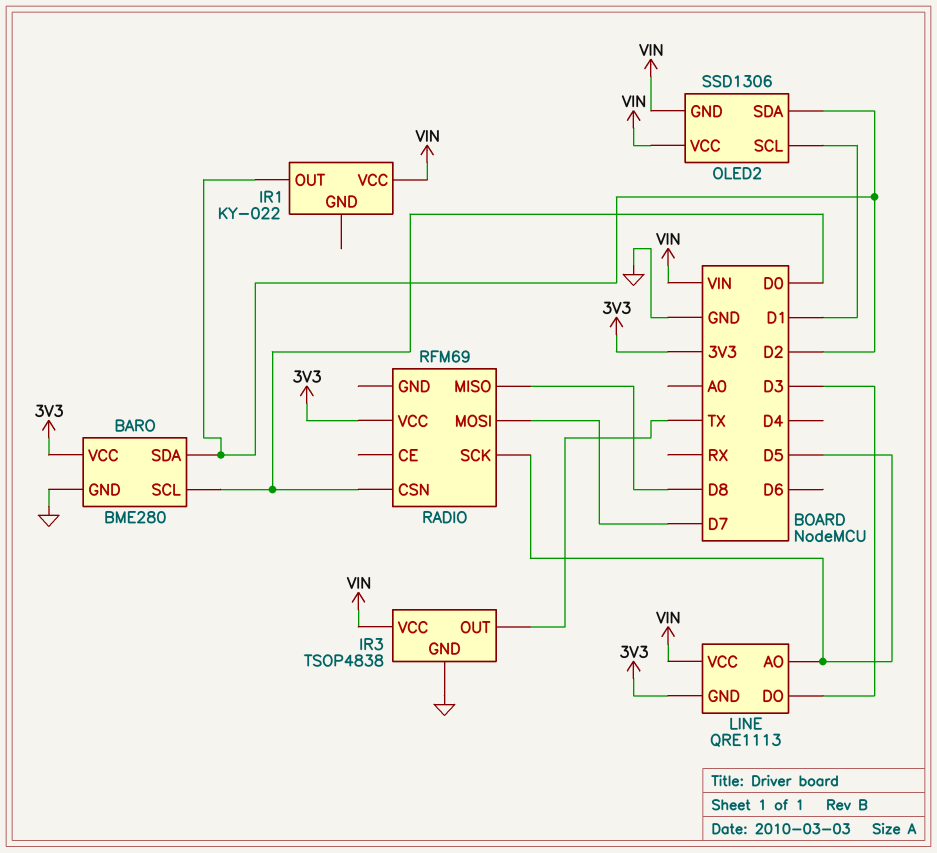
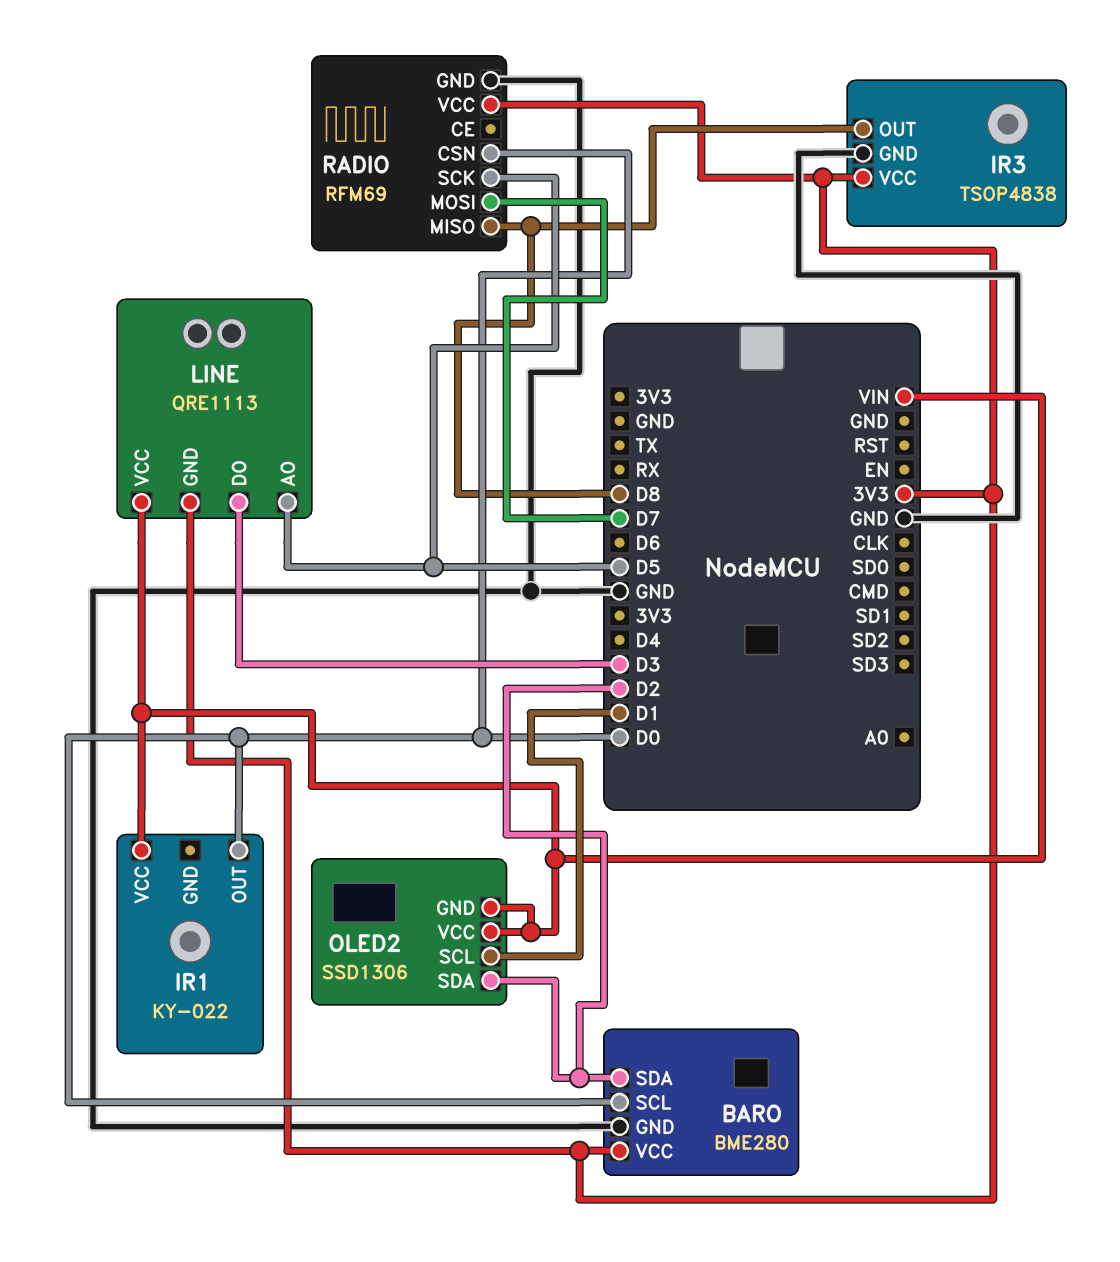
IR1 pin OUT: D2 -> D0
IR3 pin OUT: TX -> D8
IR3 pin VCC: VIN -> 3V3
RADIO pin GND: none -> GND

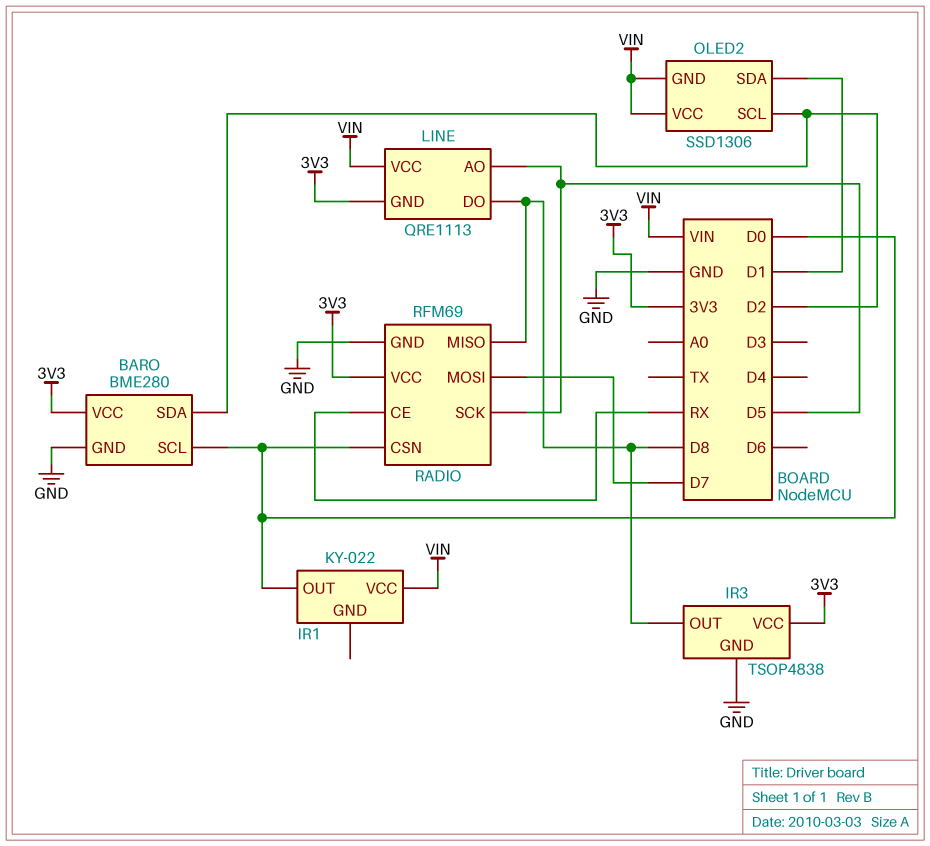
LINE pin DO: D3 -> D8
OLED2 pin SCL: D1 -> D2
OLED2 pin SDA: D2 -> D1
RADIO pin CE: none -> RX

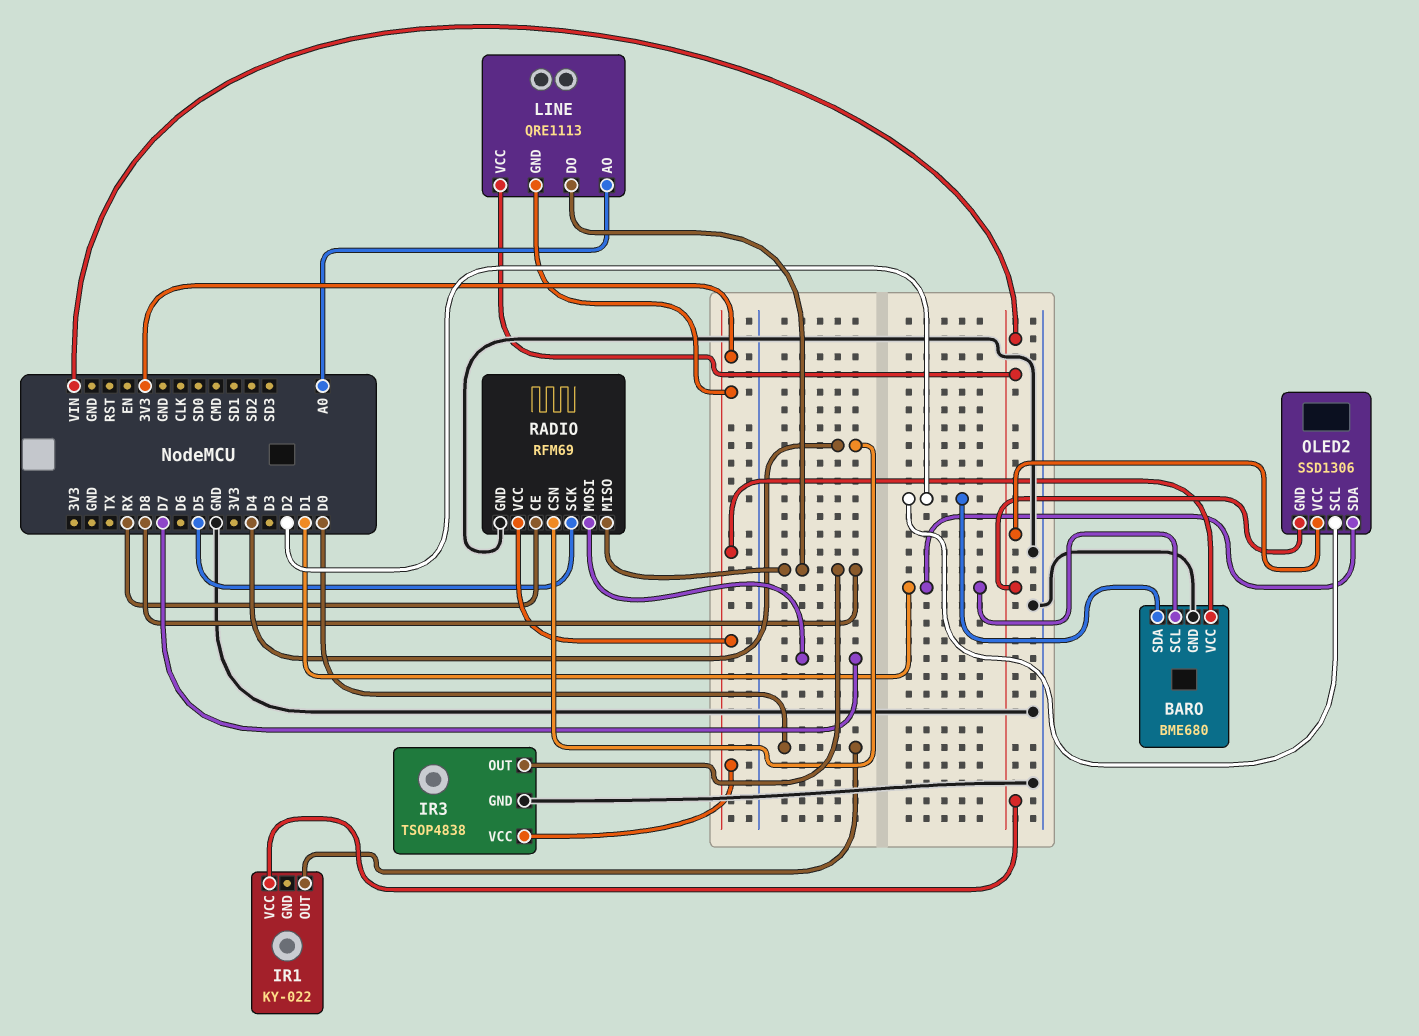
BARO: BME280 -> BME680
BARO pin SCL: D0 -> D1
LINE pin AO: D5 -> A0
RADIO pin CSN: D0 -> D4

